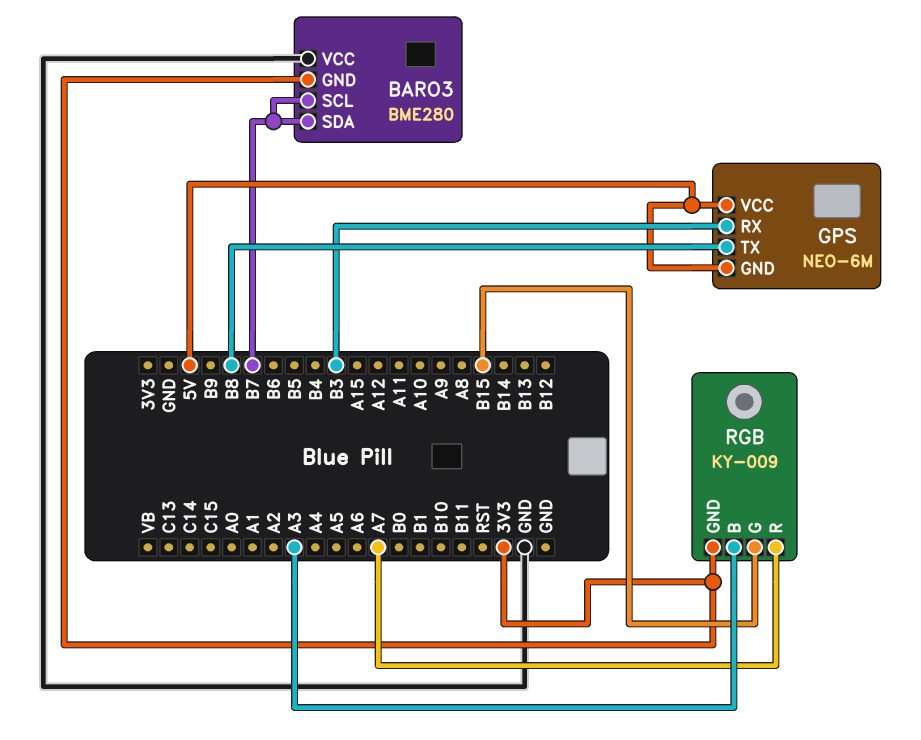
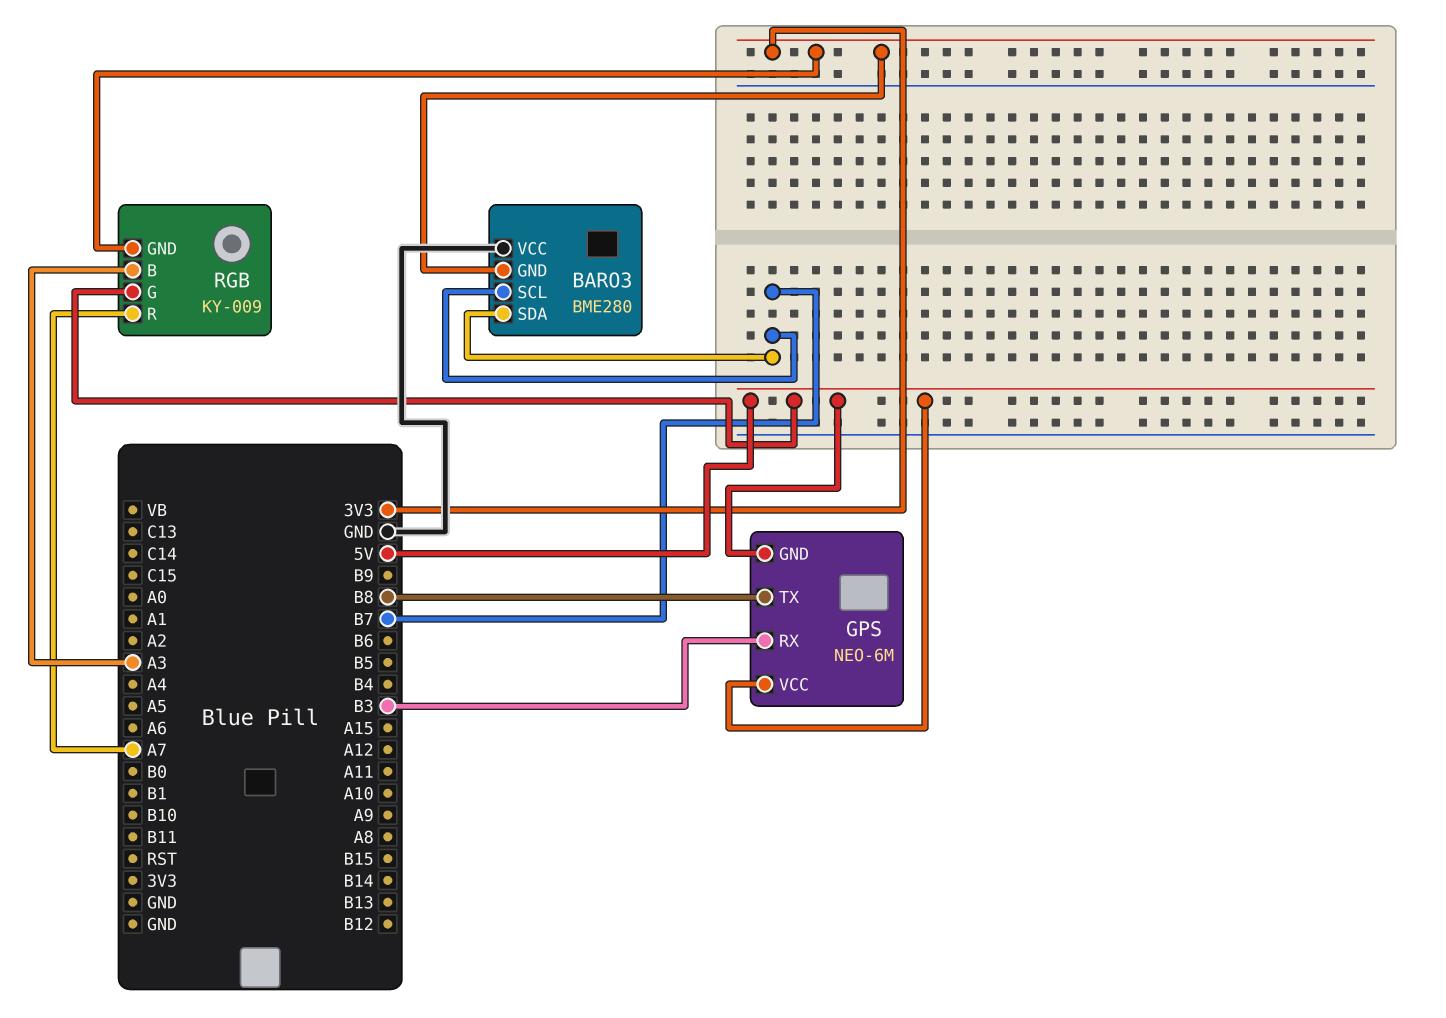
RGB pin G: B15 -> 5V

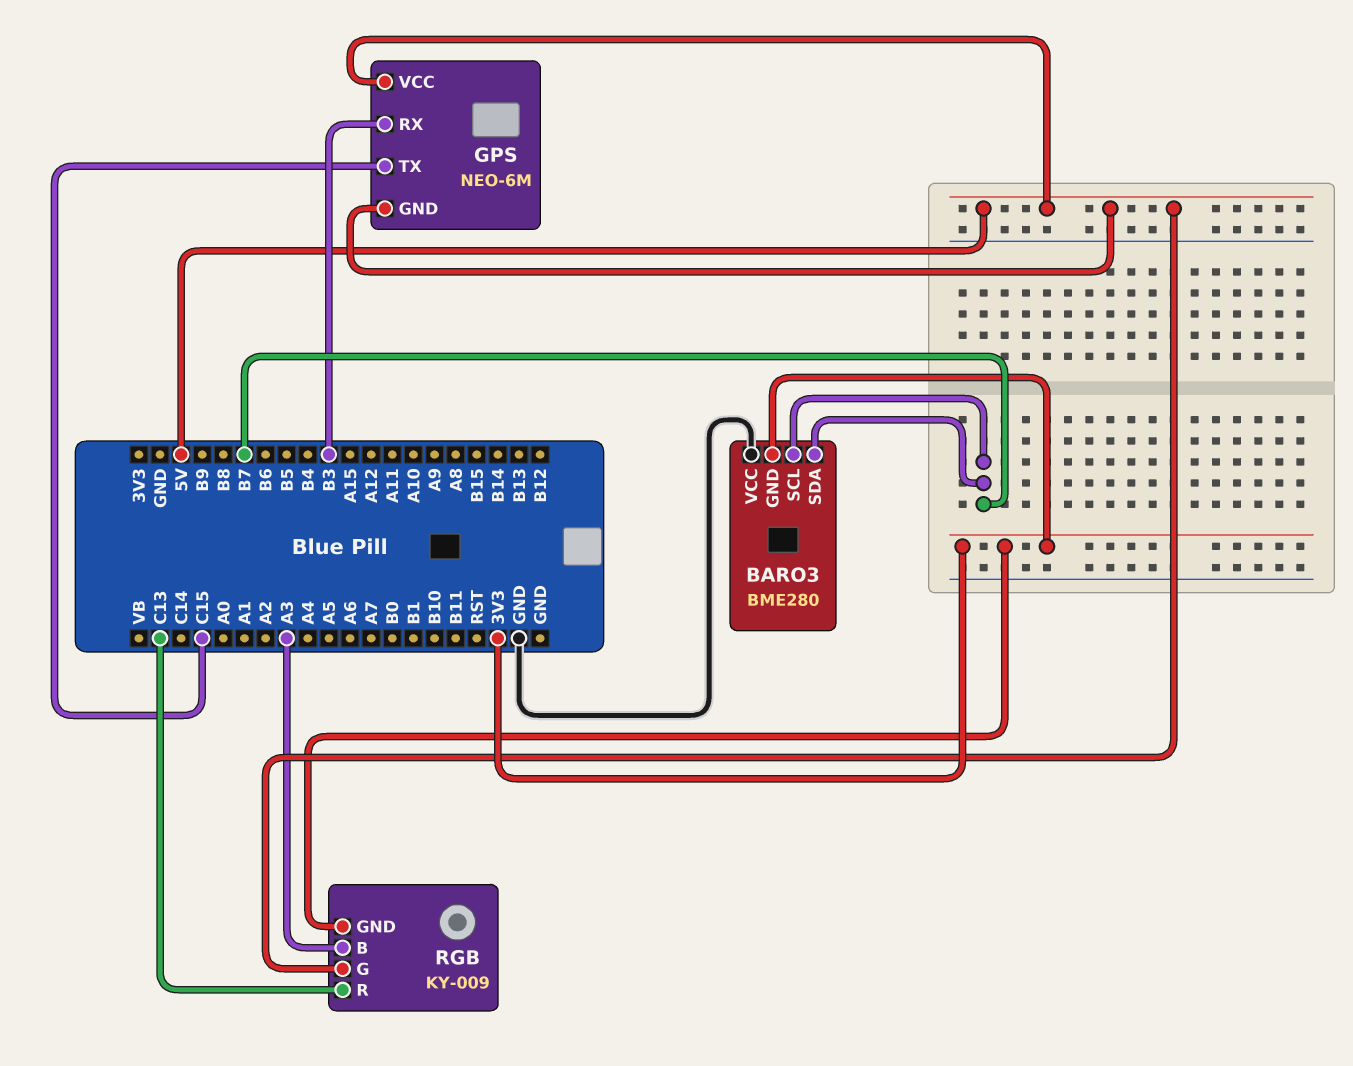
GPS pin TX: B8 -> C15
RGB pin R: A7 -> C13

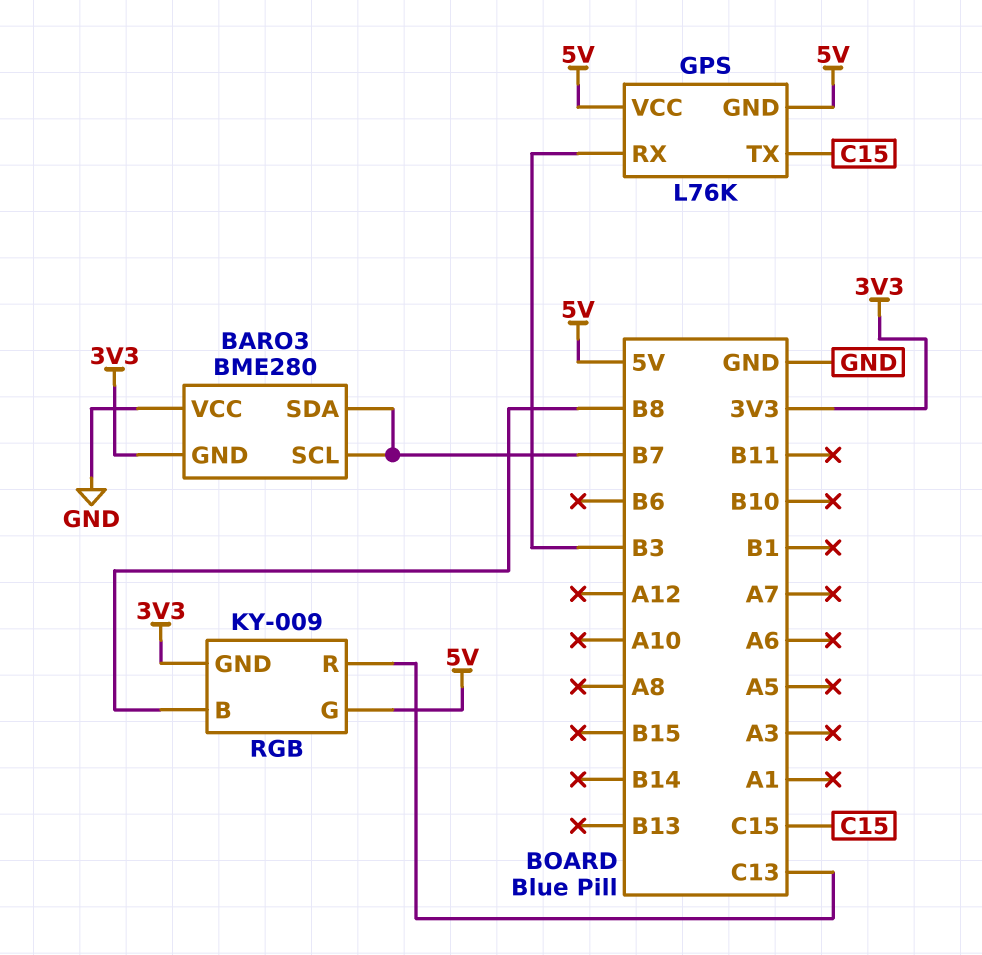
GPS: NEO-6M -> L76K
RGB pin B: A3 -> B8

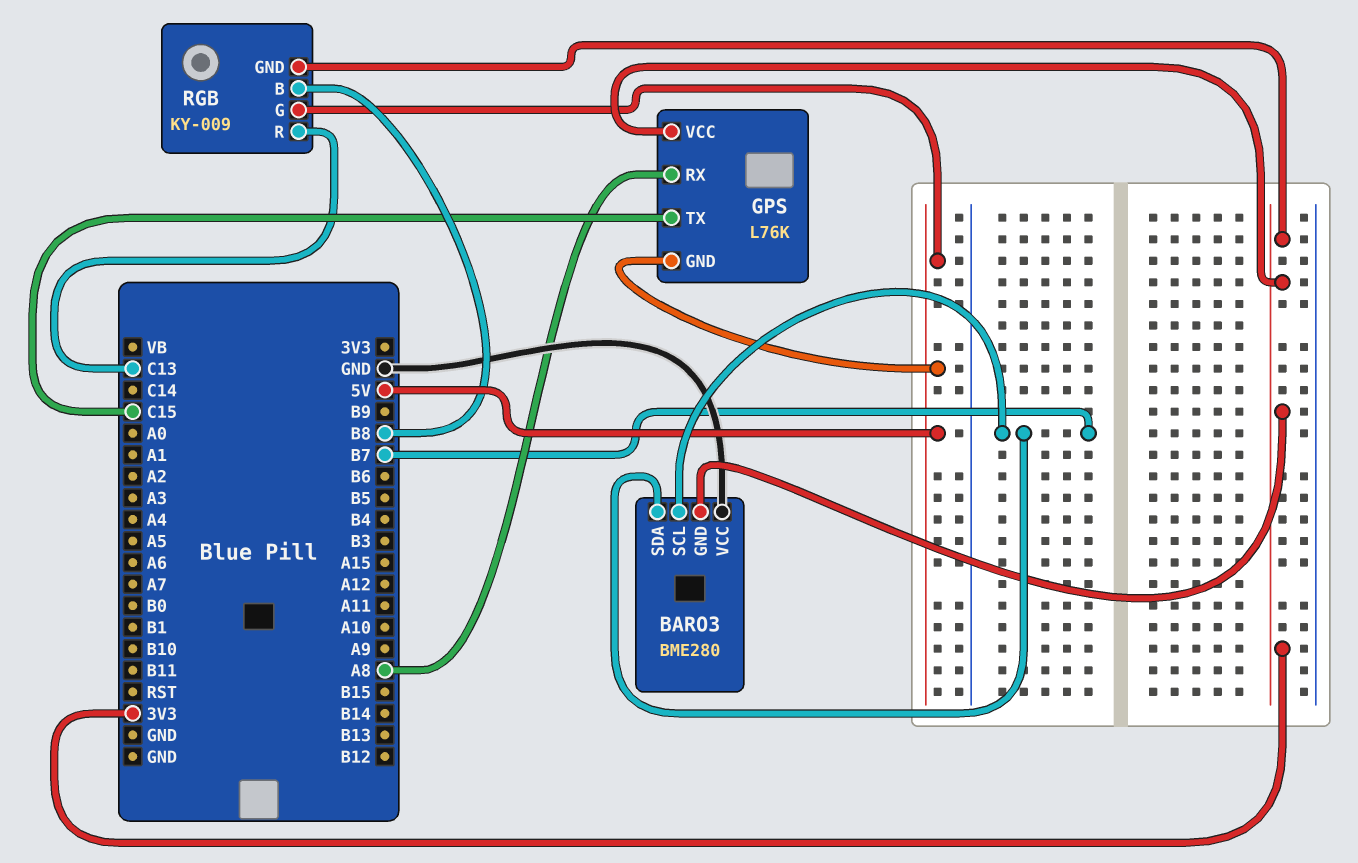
GPS pin RX: B3 -> A8
GPS pin VCC: 5V -> 3V3

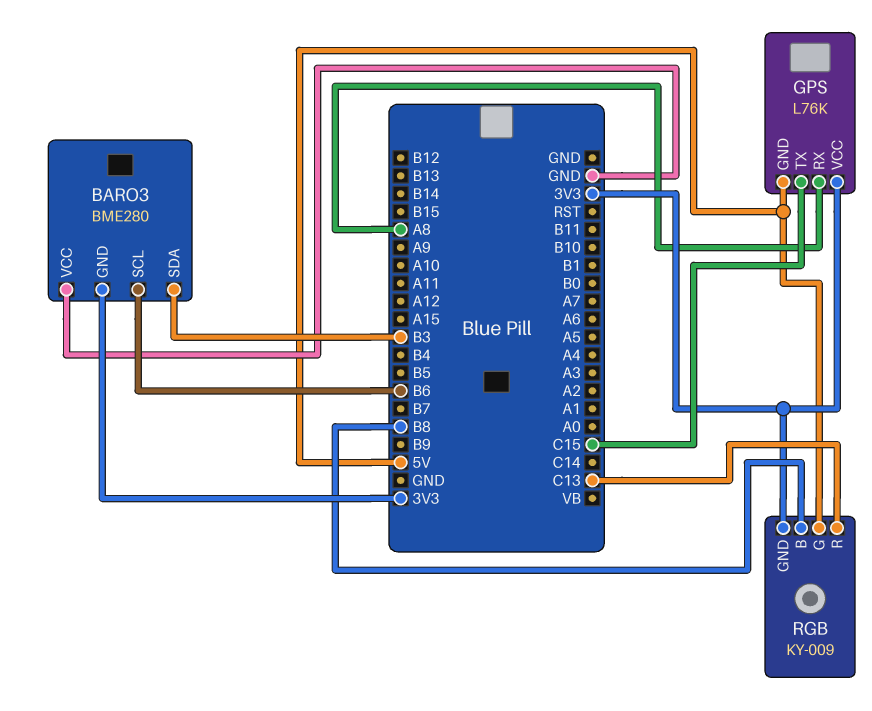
BARO3 pin SCL: B7 -> B6
BARO3 pin SDA: B7 -> B3

